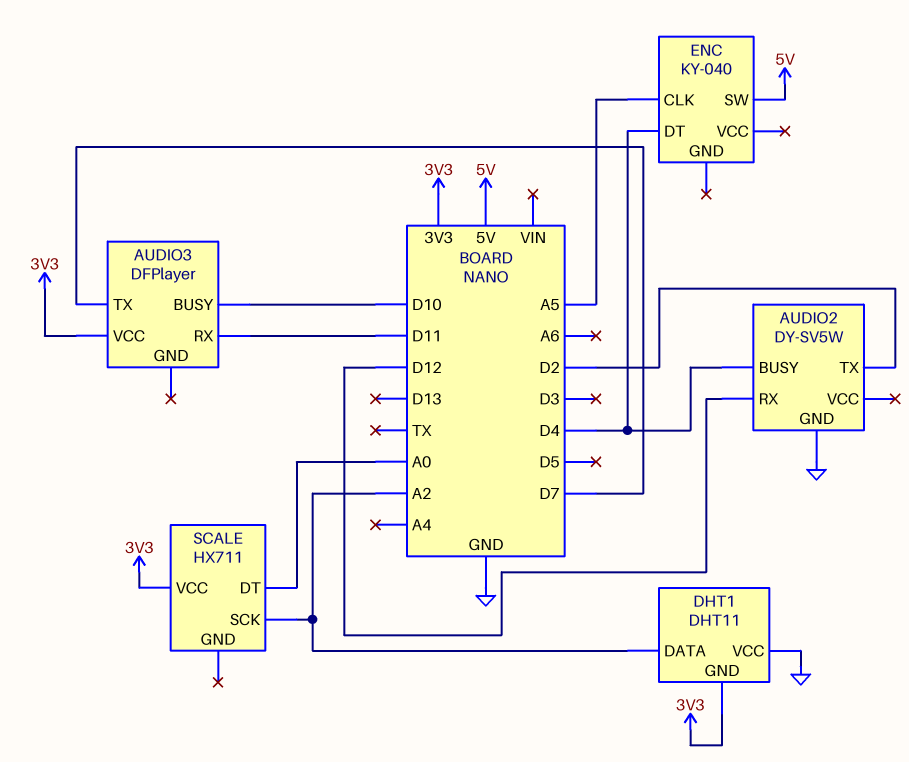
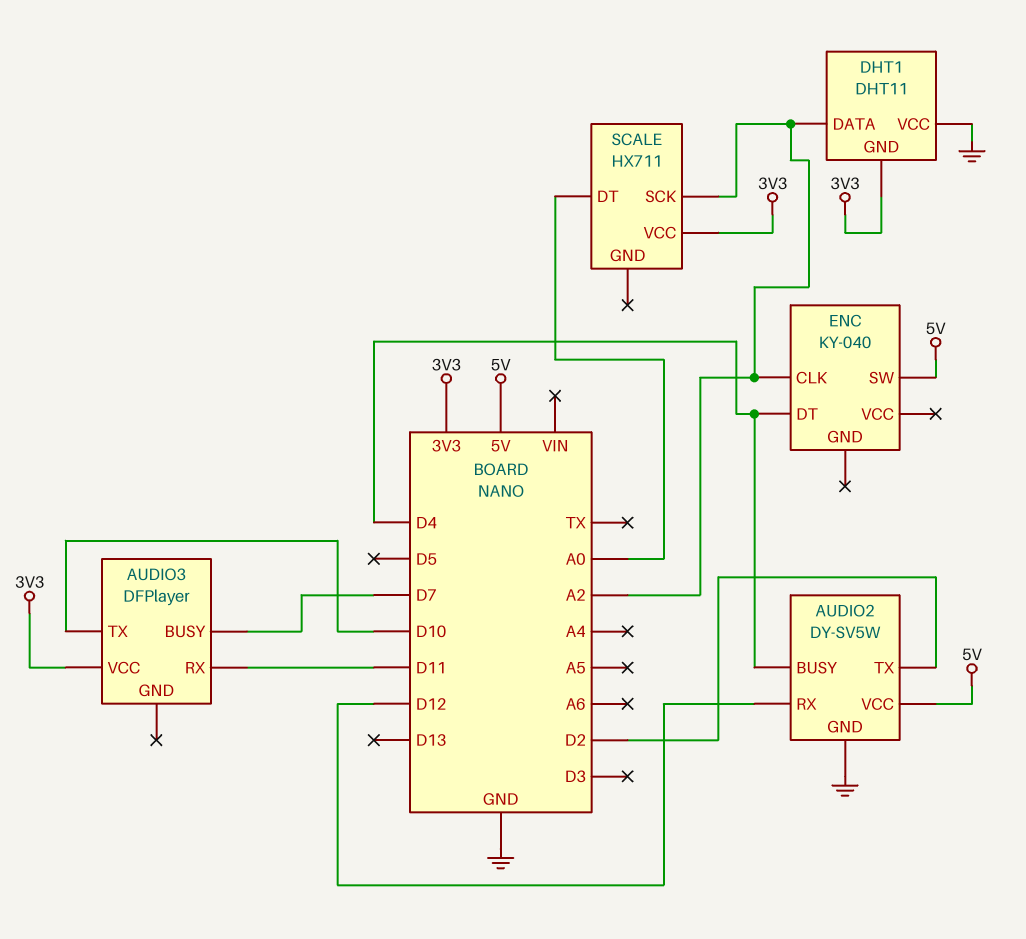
AUDIO2 pin VCC: none -> 5V
AUDIO3 pin BUSY: D10 -> D7
AUDIO3 pin TX: D7 -> D10
ENC pin CLK: A5 -> A2

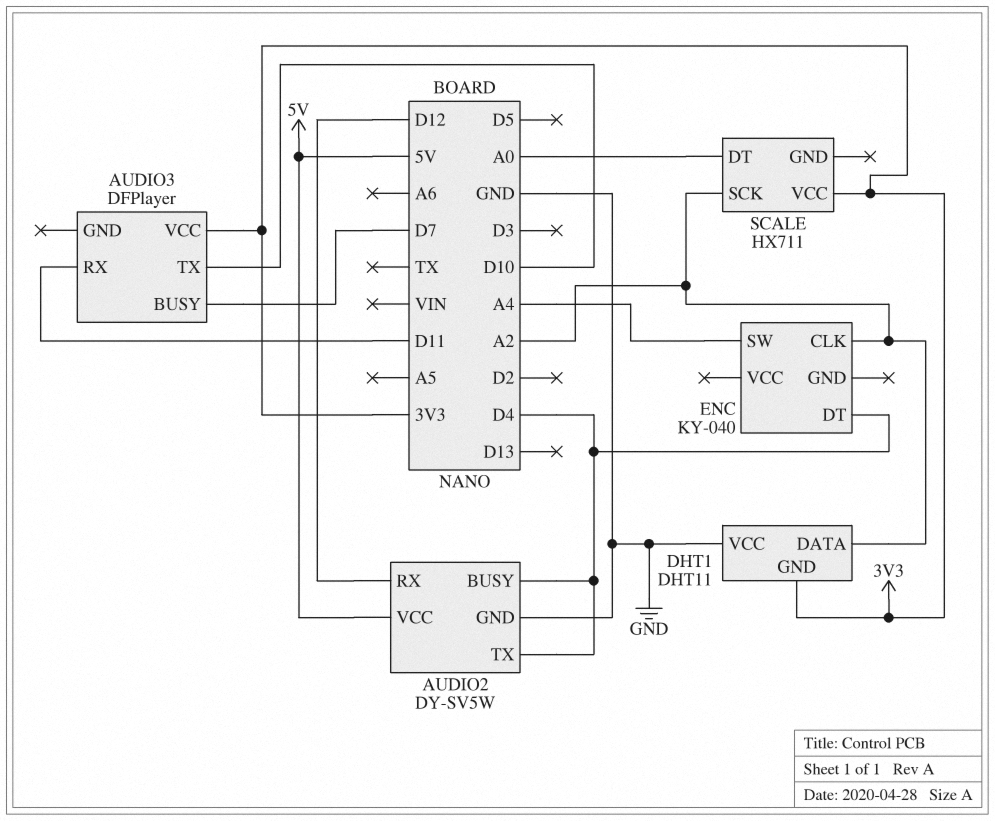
AUDIO2 pin TX: D2 -> D4
ENC pin SW: 5V -> A4

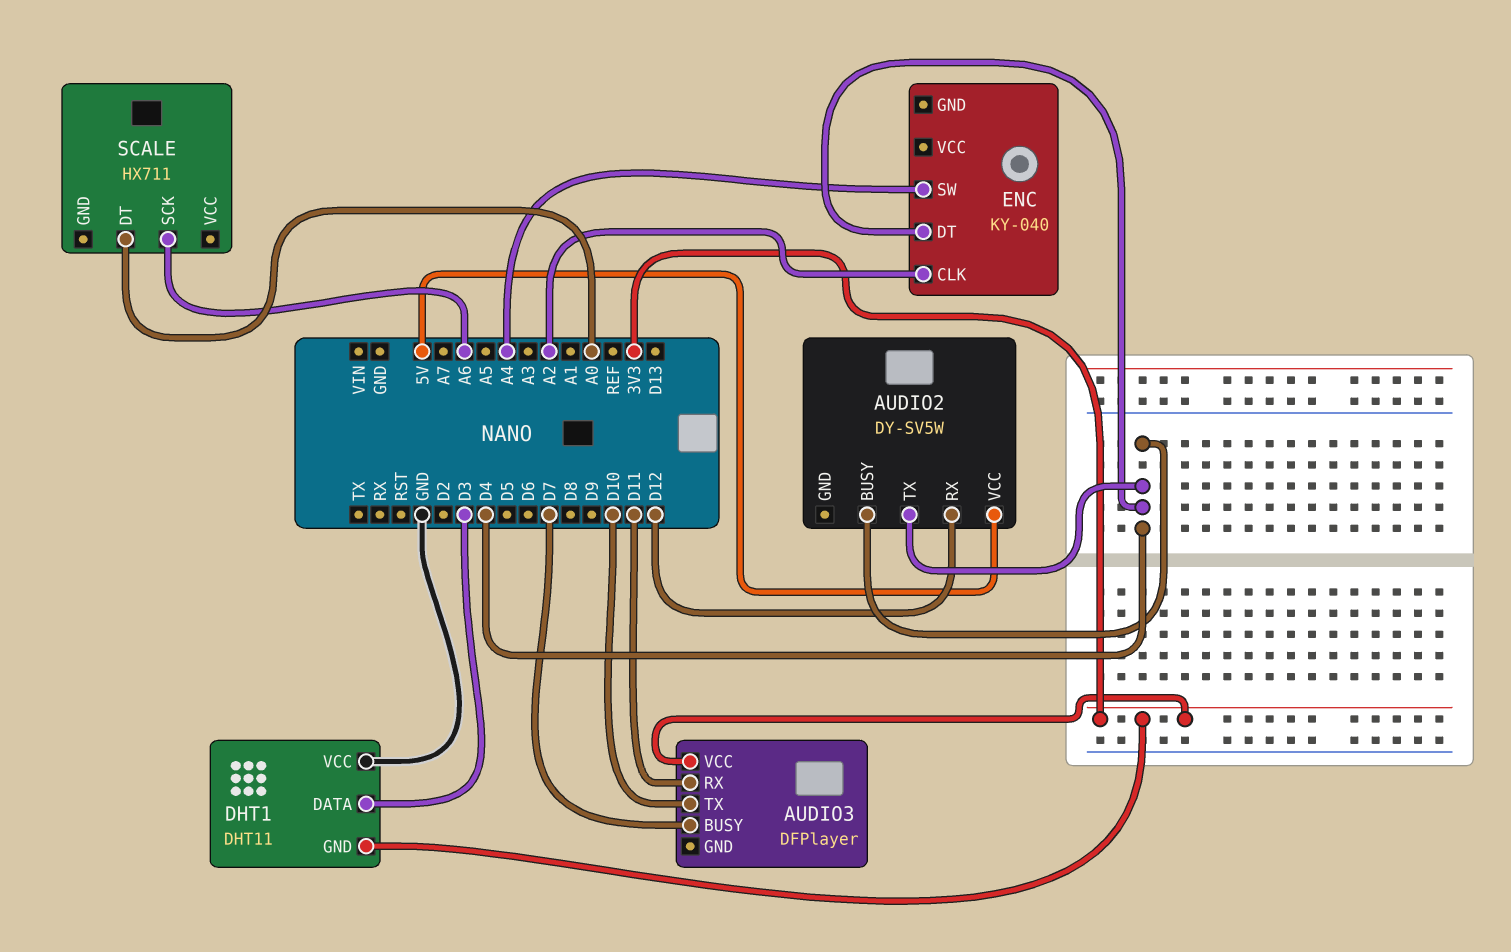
AUDIO2 pin GND: GND -> none
DHT1 pin DATA: A2 -> D3
SCALE pin SCK: A2 -> A6
SCALE pin VCC: 3V3 -> none

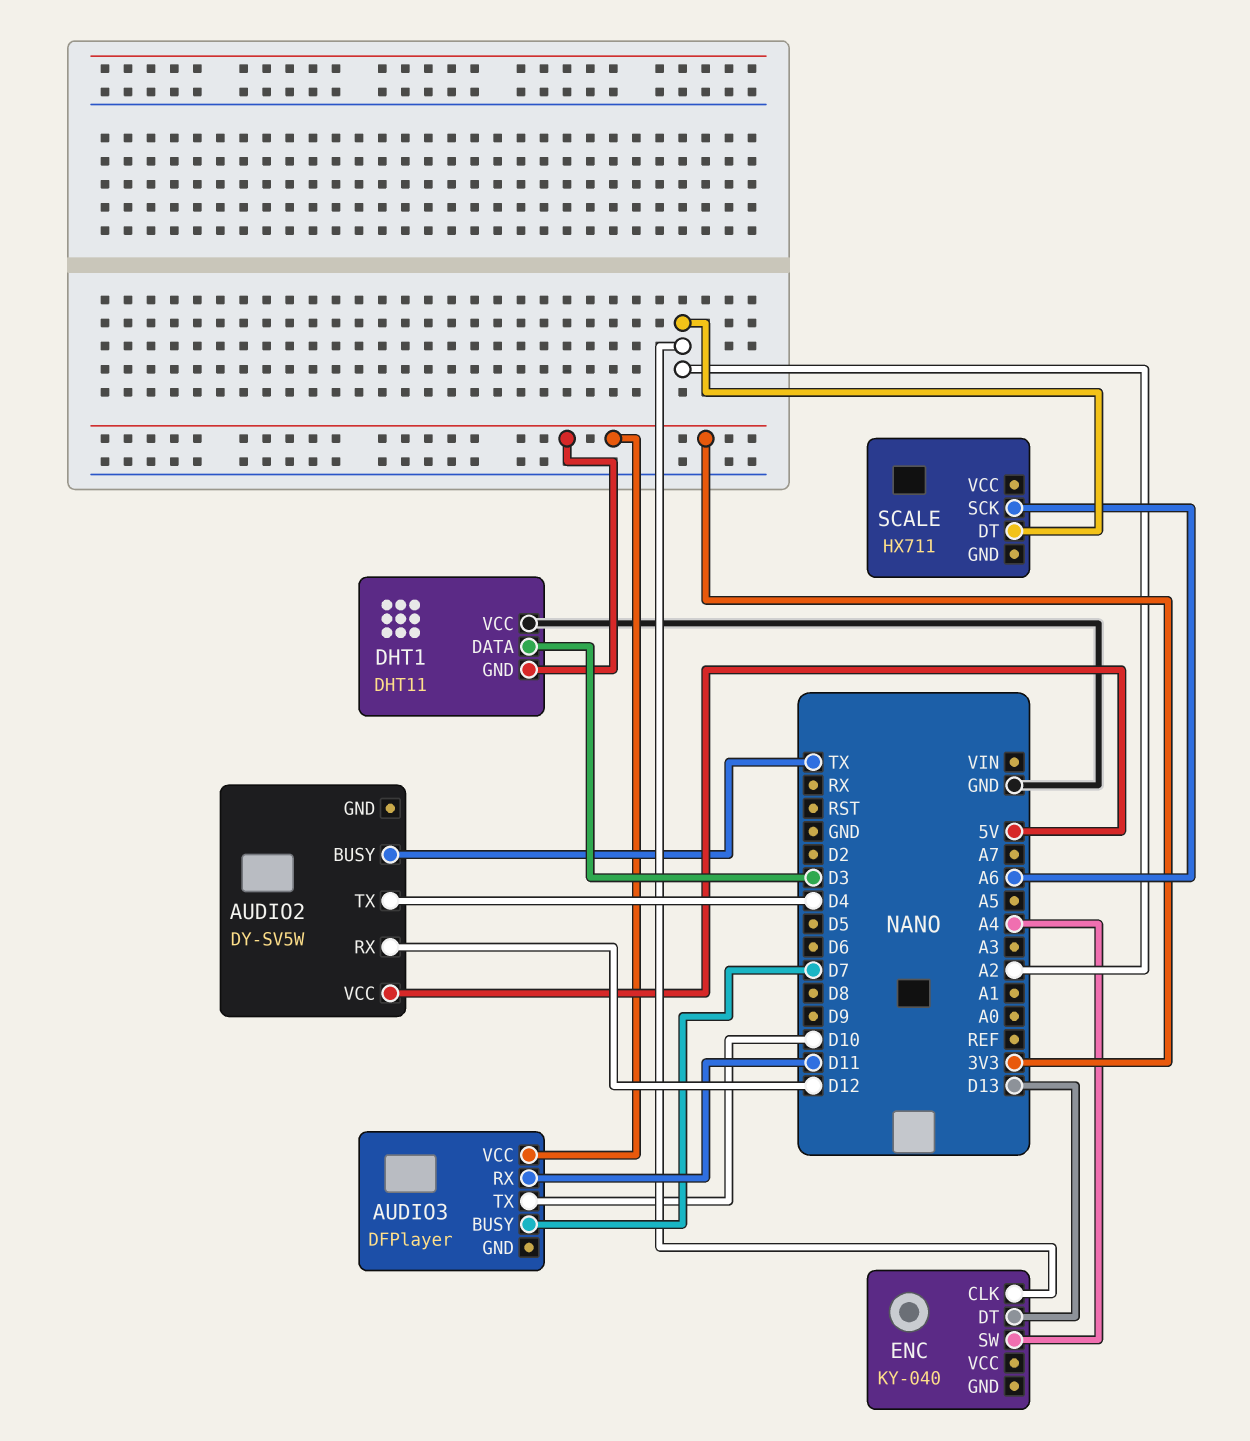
AUDIO2 pin BUSY: D4 -> TX
ENC pin DT: D4 -> D13
SCALE pin DT: A0 -> A2

